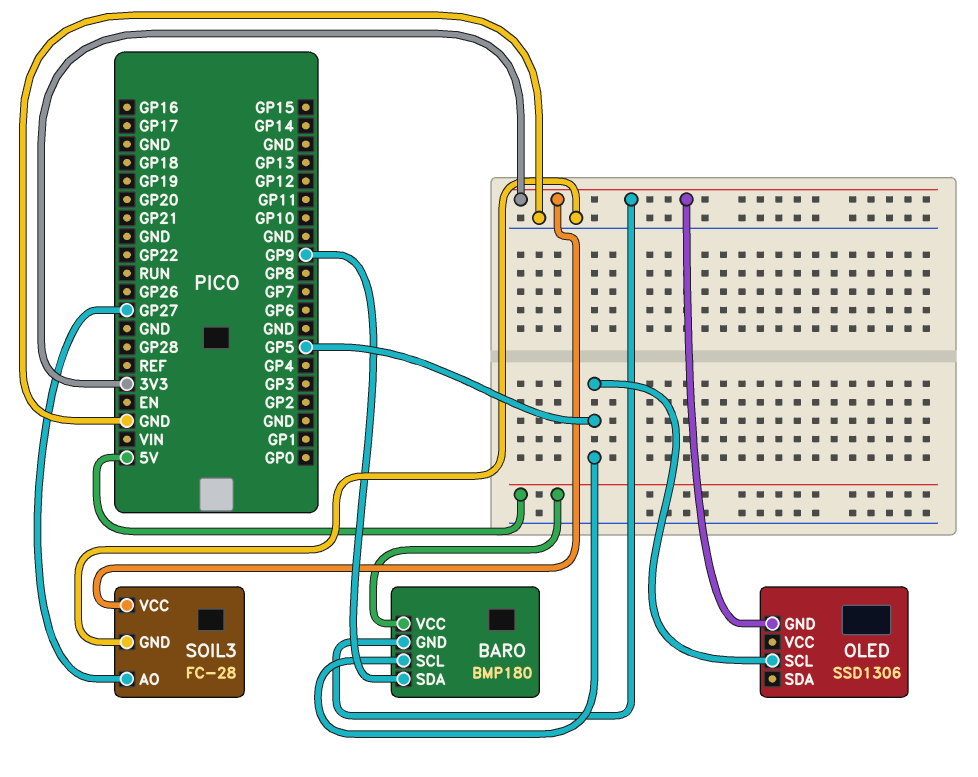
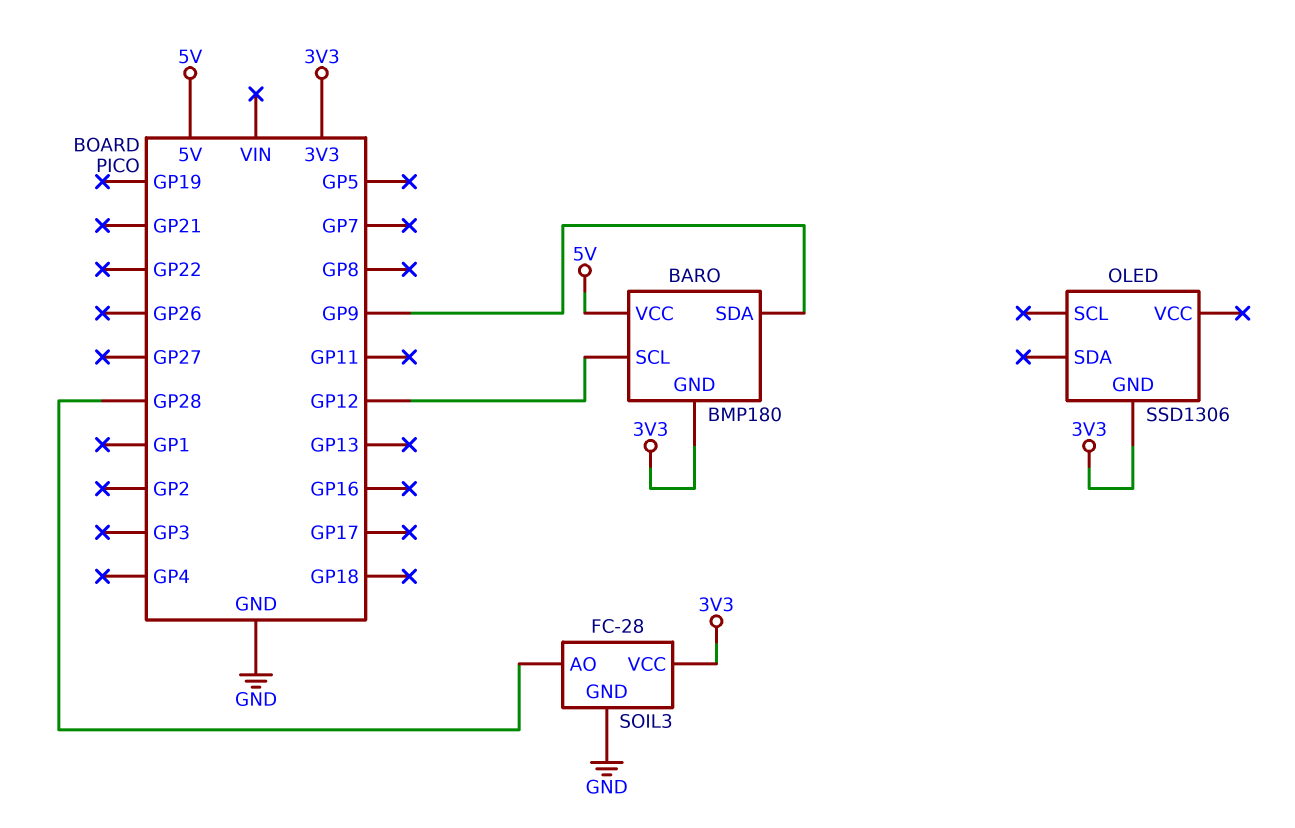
BARO pin SCL: GP5 -> GP12
OLED pin SCL: GP5 -> none
SOIL3 pin AO: GP27 -> GP28

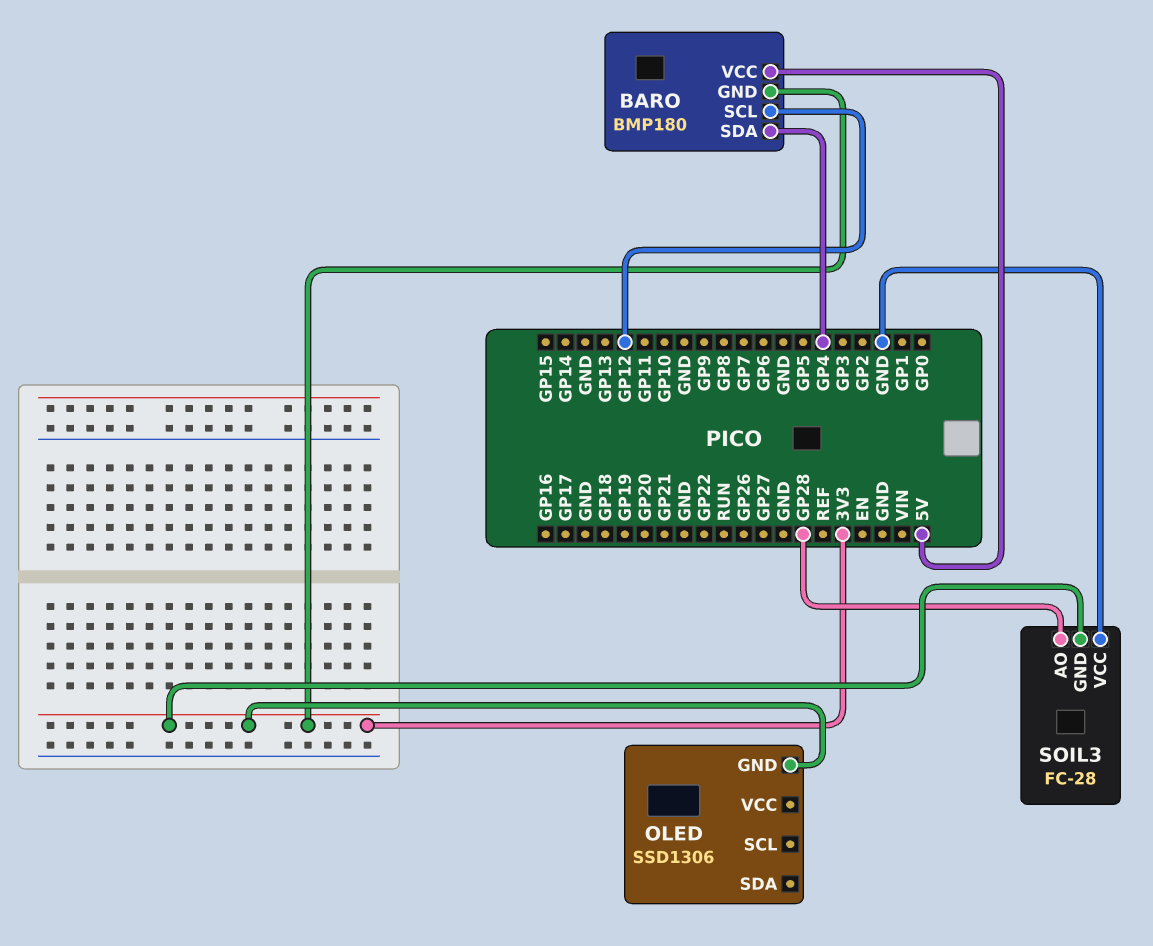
BARO pin SDA: GP9 -> GP4
SOIL3 pin GND: GND -> 3V3
SOIL3 pin VCC: 3V3 -> GND

